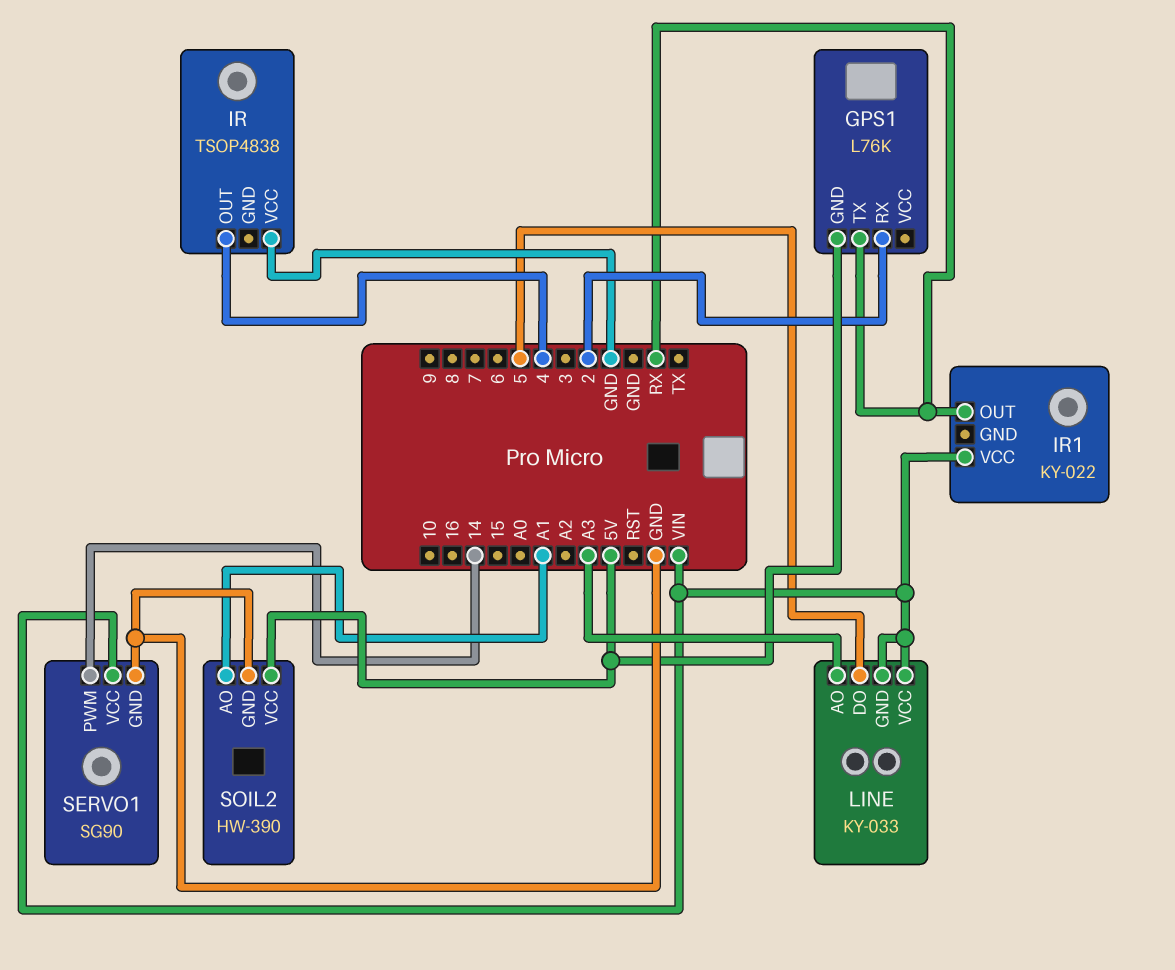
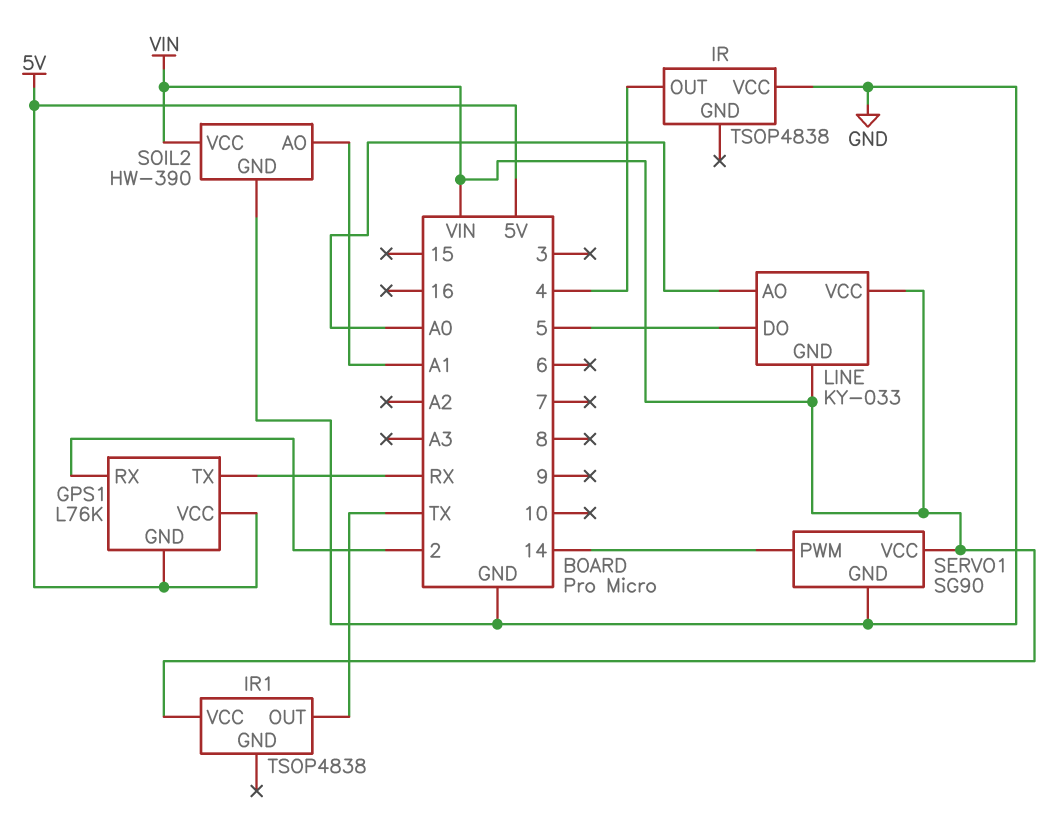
GPS1 pin VCC: none -> 5V
IR1: KY-022 -> TSOP4838
IR1 pin OUT: RX -> TX
LINE pin AO: A3 -> A0
SOIL2 pin VCC: 5V -> VIN

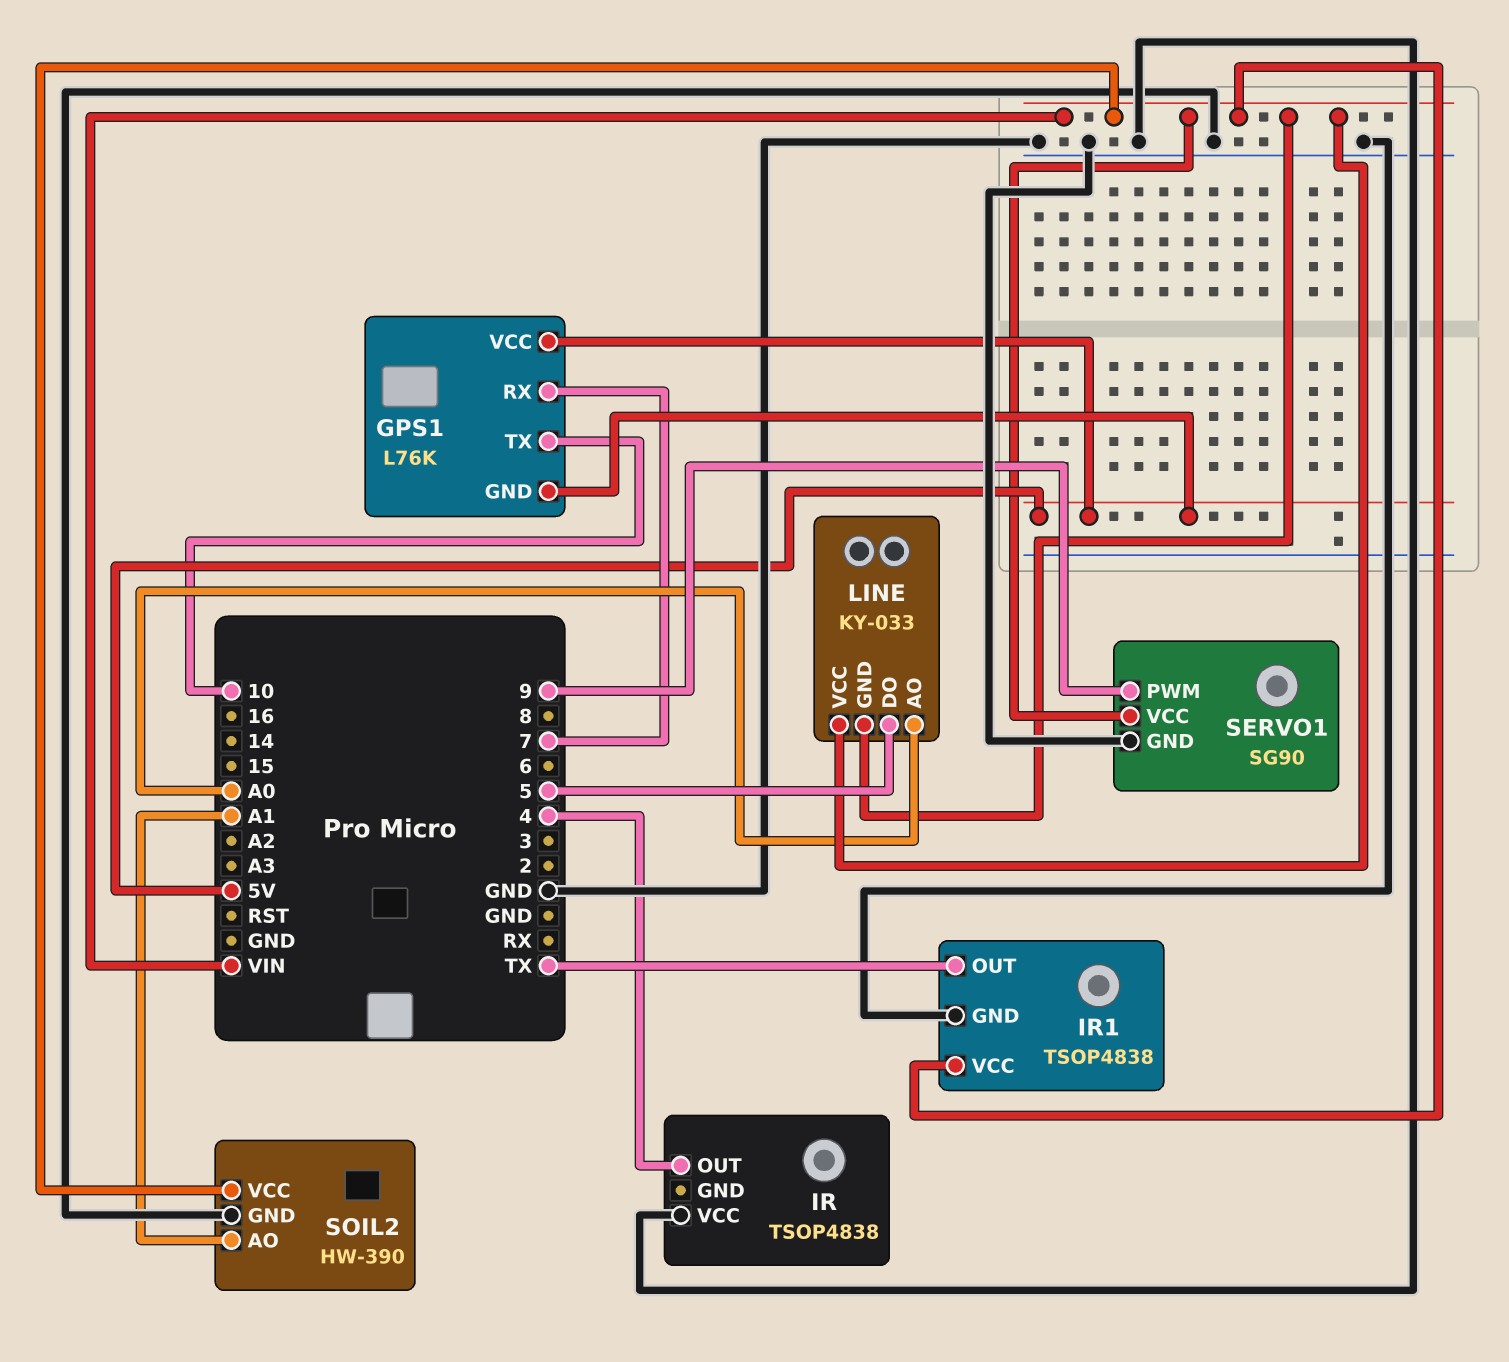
GPS1 pin RX: 2 -> 7
GPS1 pin TX: RX -> 10
IR1 pin GND: none -> GND
SERVO1 pin PWM: 14 -> 9

